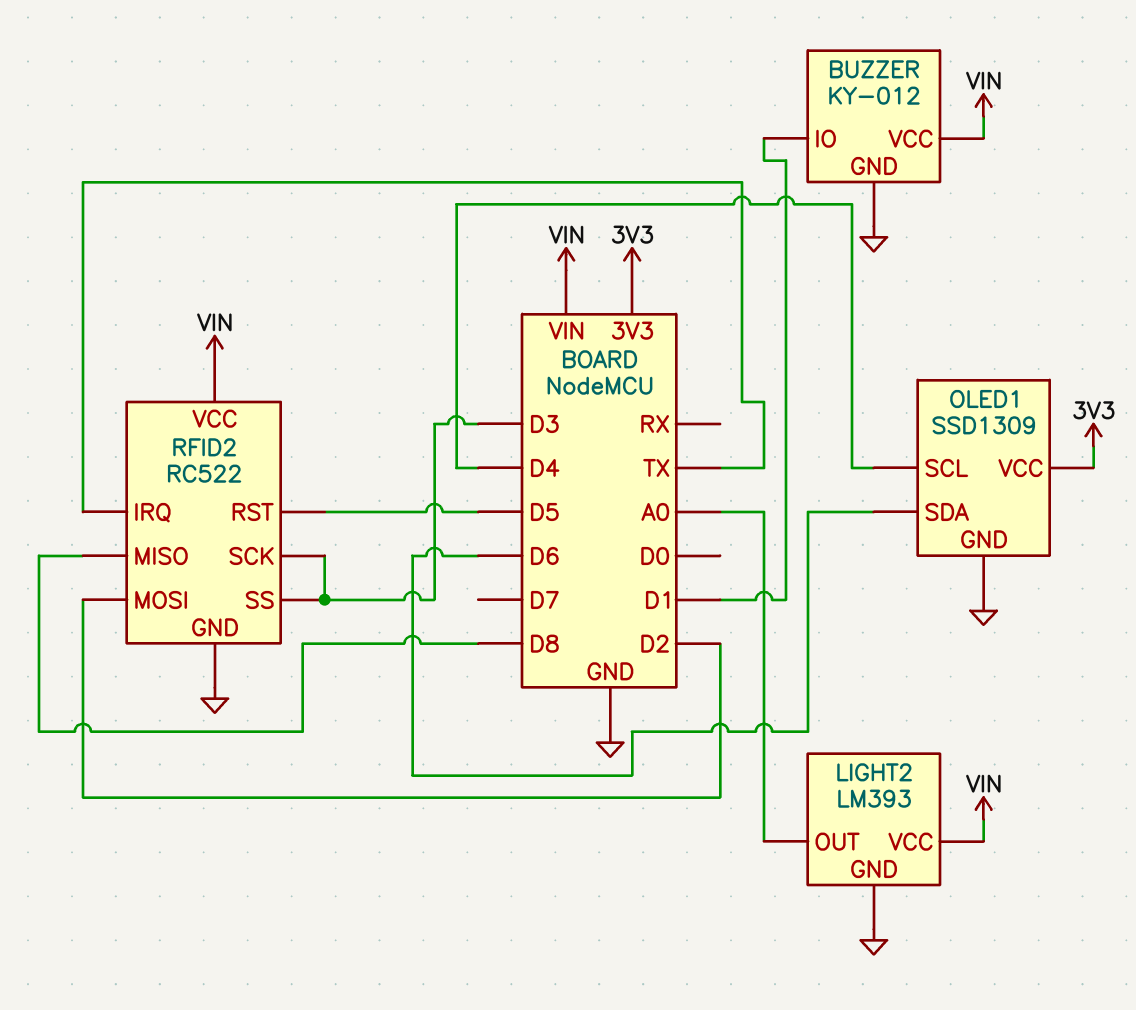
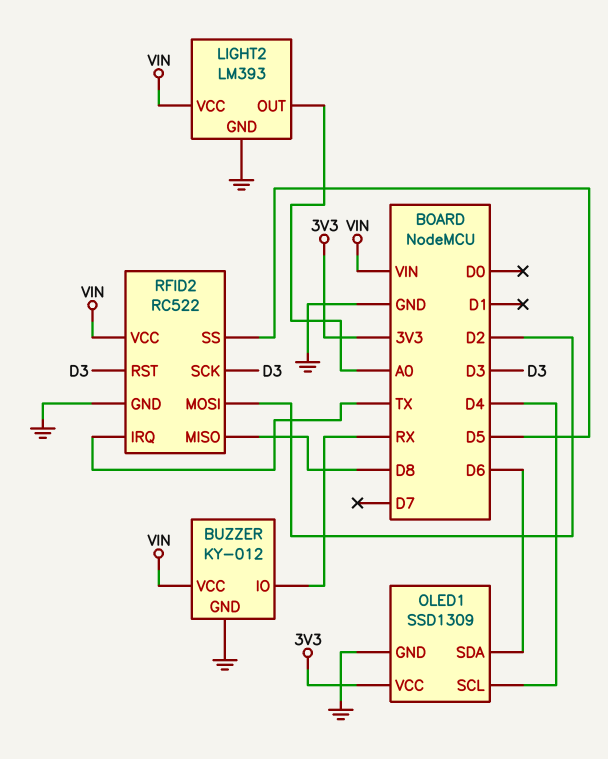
BUZZER pin IO: D1 -> RX
RFID2 pin RST: D5 -> D3
RFID2 pin SS: D3 -> D5

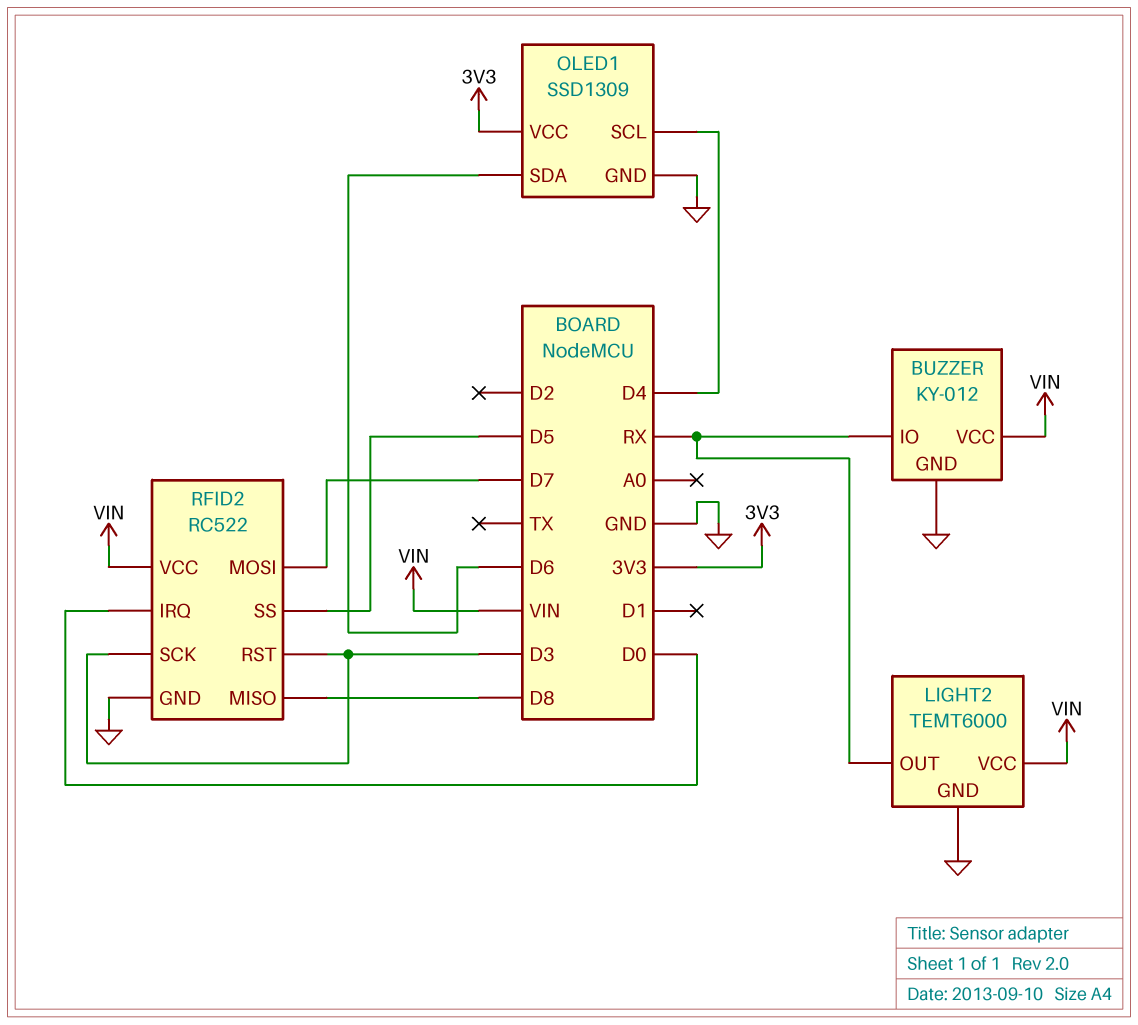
LIGHT2: LM393 -> TEMT6000
LIGHT2 pin OUT: A0 -> RX
RFID2 pin IRQ: TX -> D0
RFID2 pin MOSI: D2 -> D7

